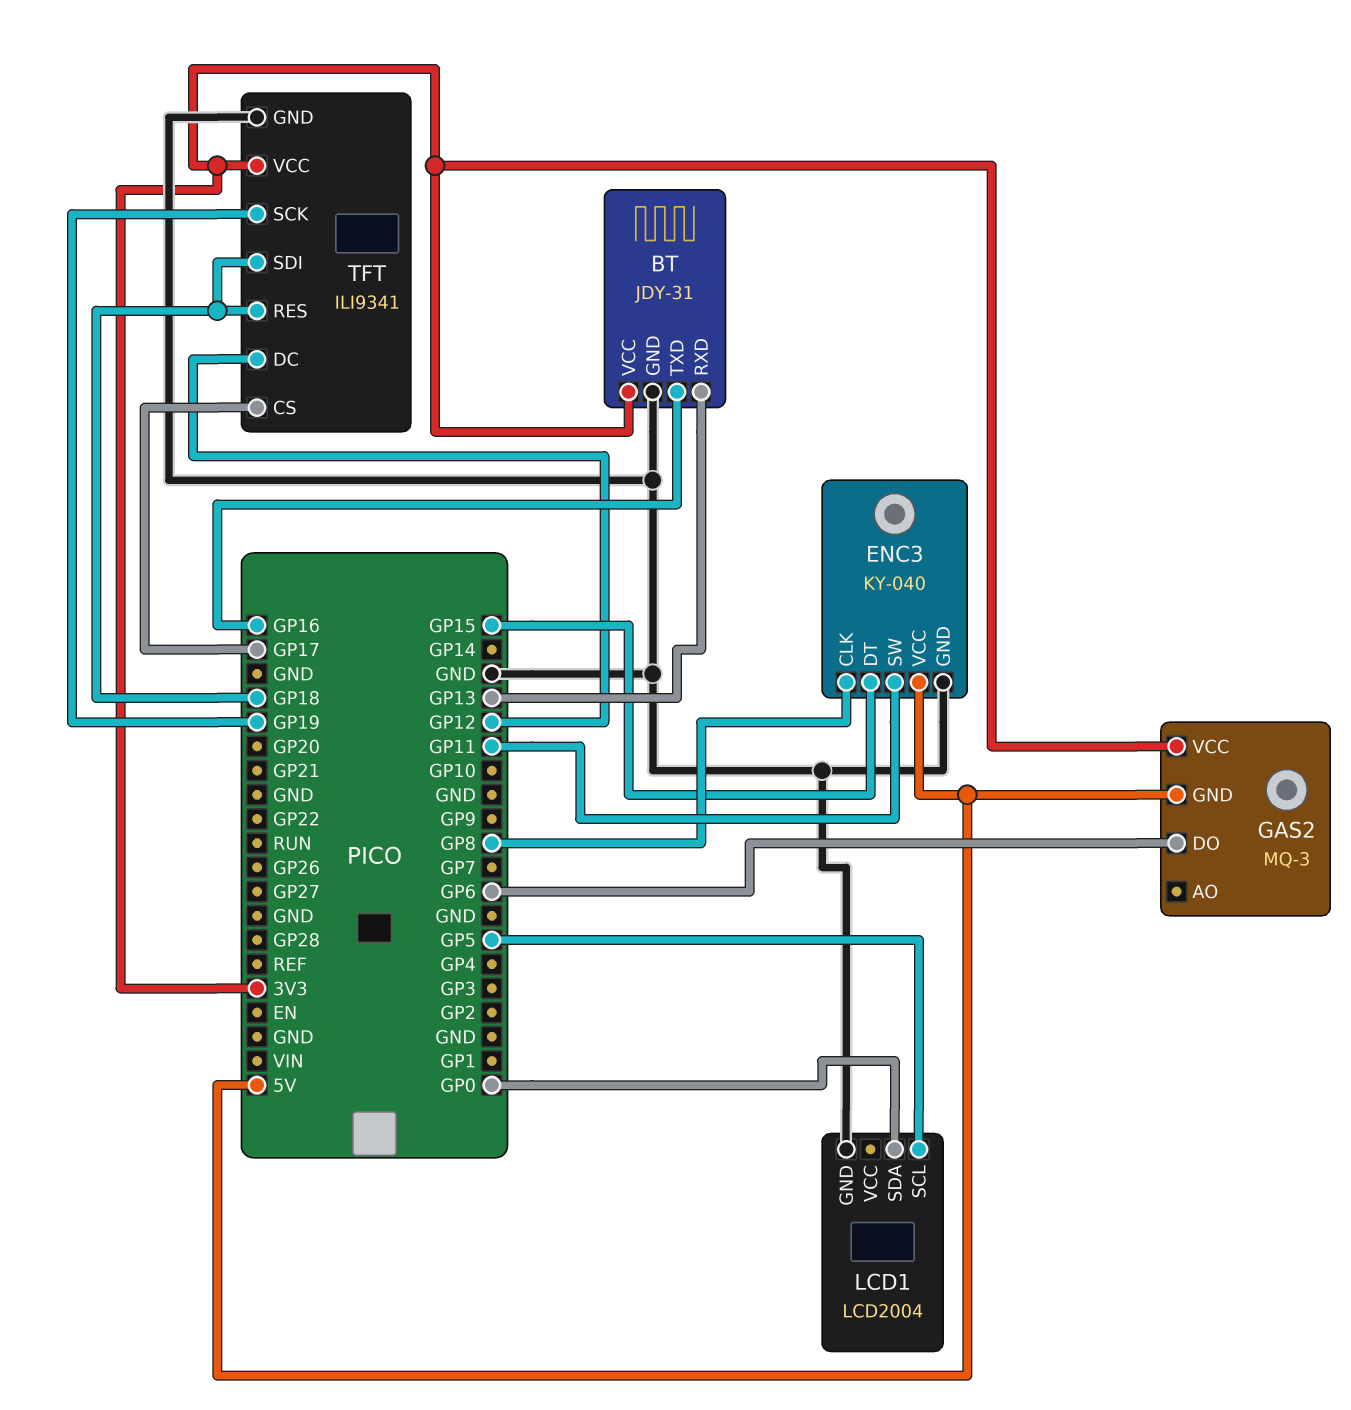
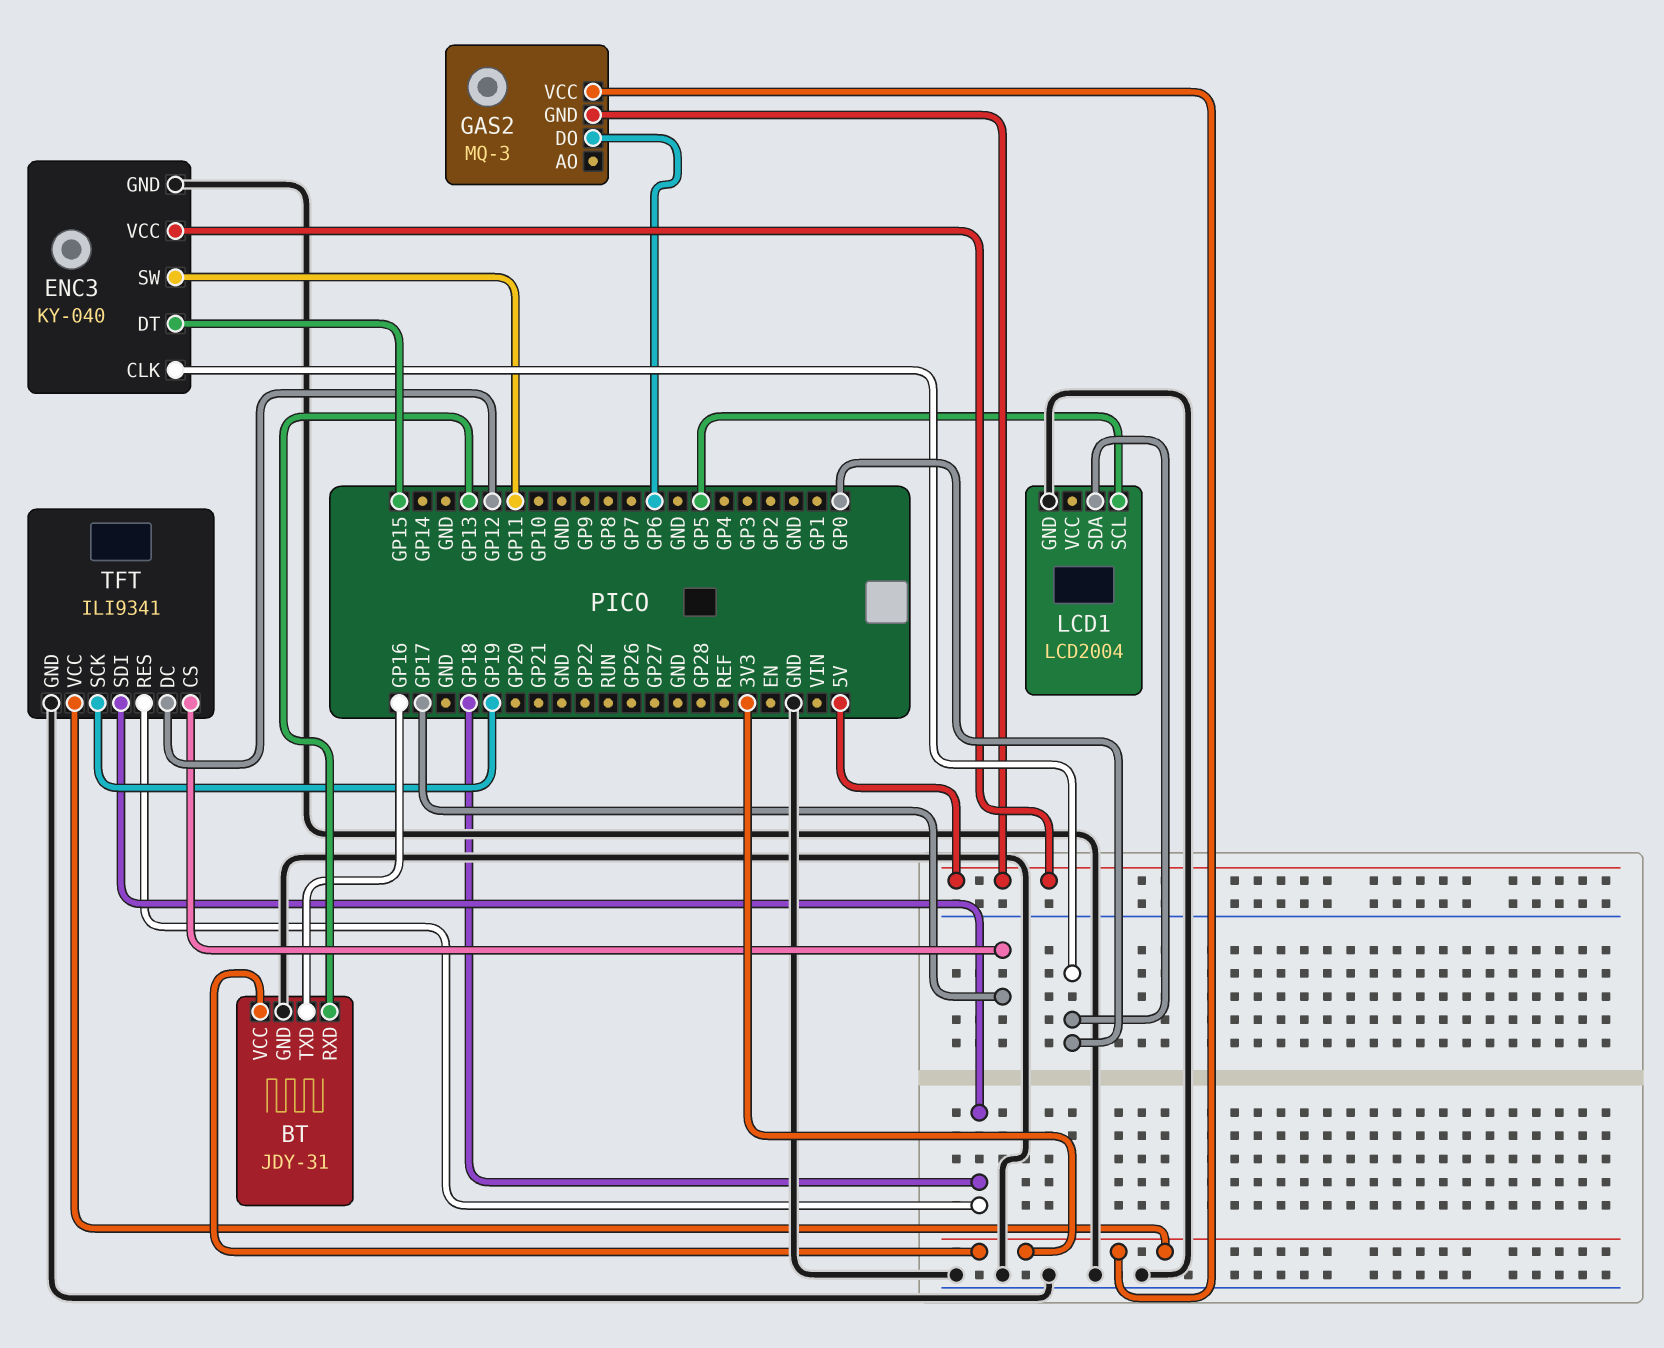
ENC3 pin CLK: GP8 -> GP0

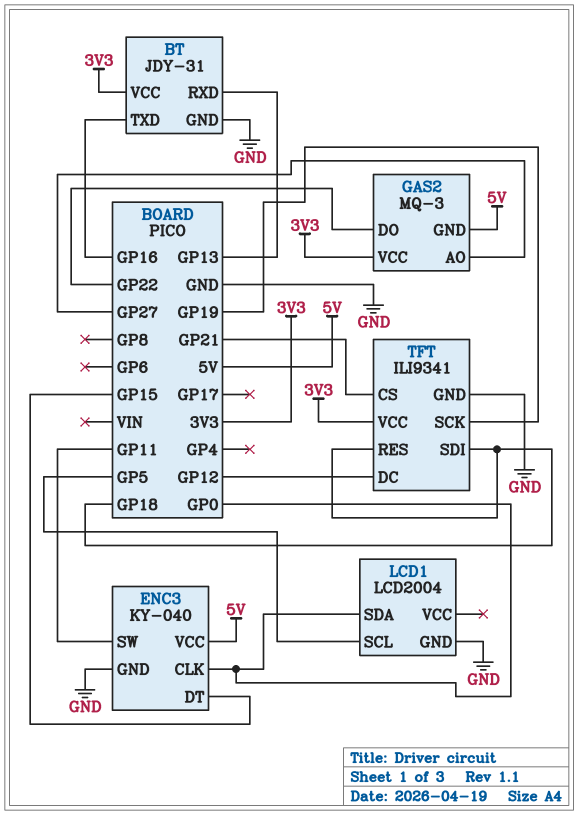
GAS2 pin AO: none -> GP27
GAS2 pin DO: GP6 -> GP22
TFT pin CS: GP17 -> GP21

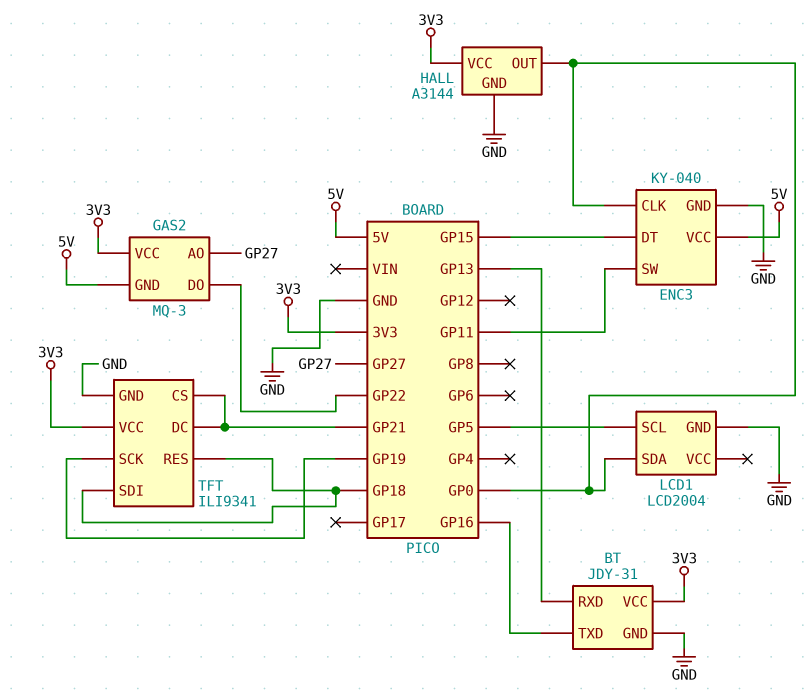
HALL: none -> A3144
HALL pin GND: none -> GND
HALL pin OUT: none -> GP0
HALL pin VCC: none -> 3V3
TFT pin DC: GP12 -> GP21

